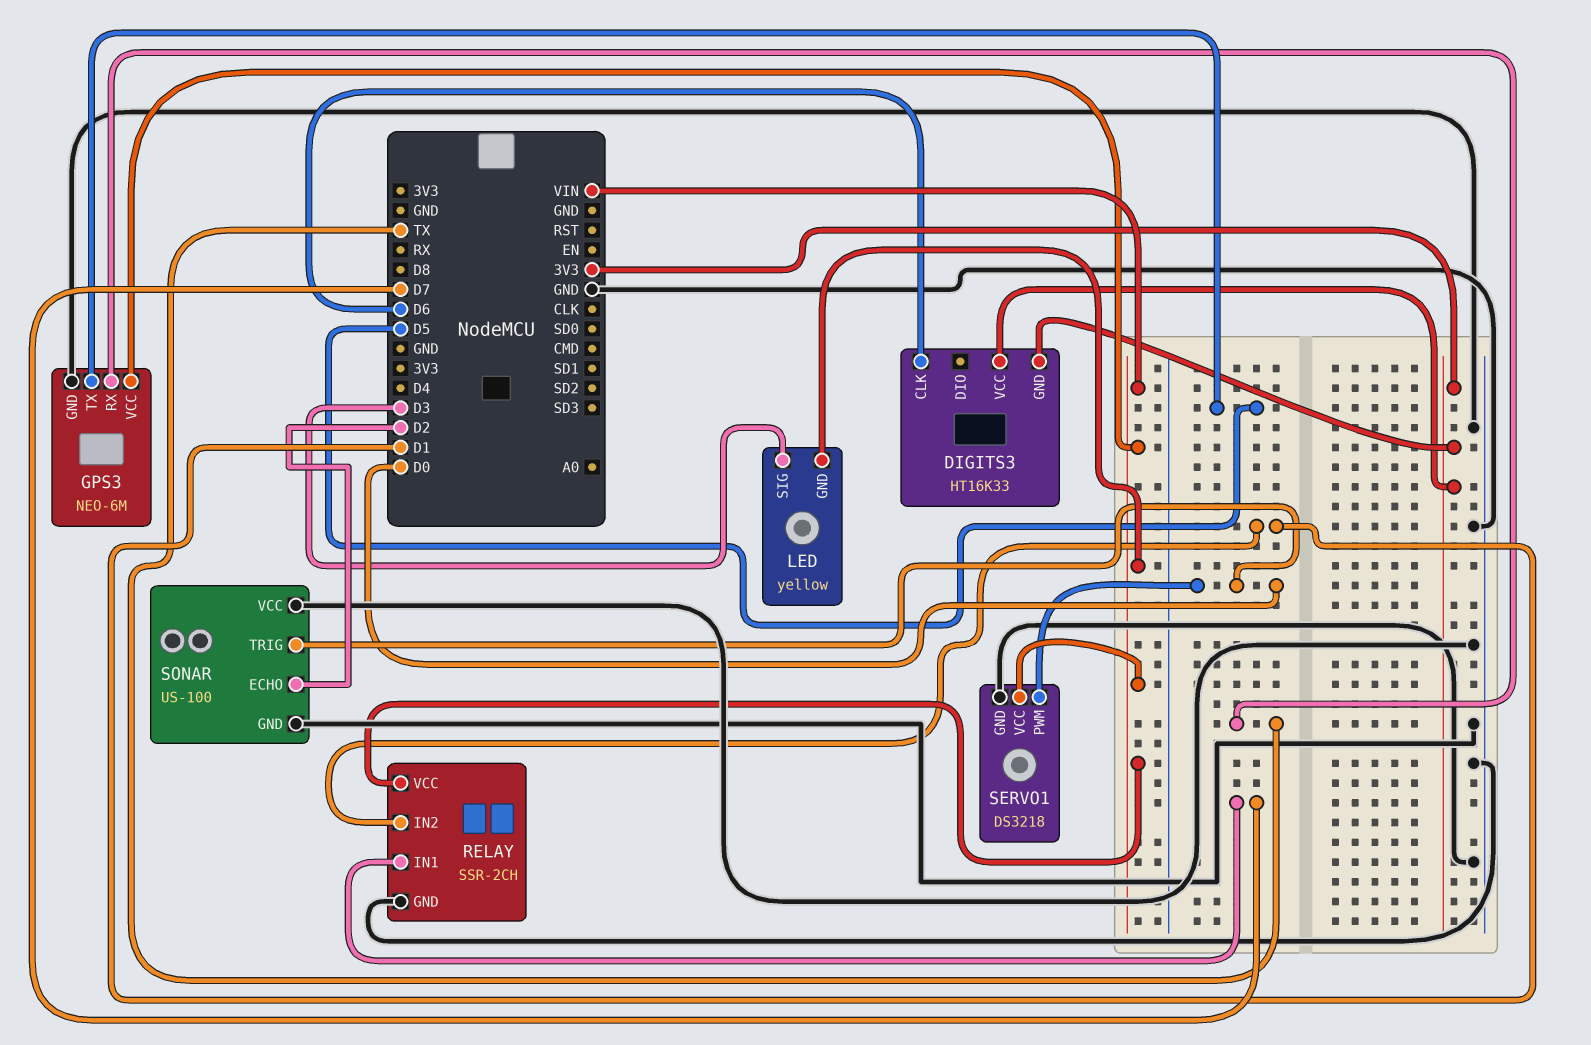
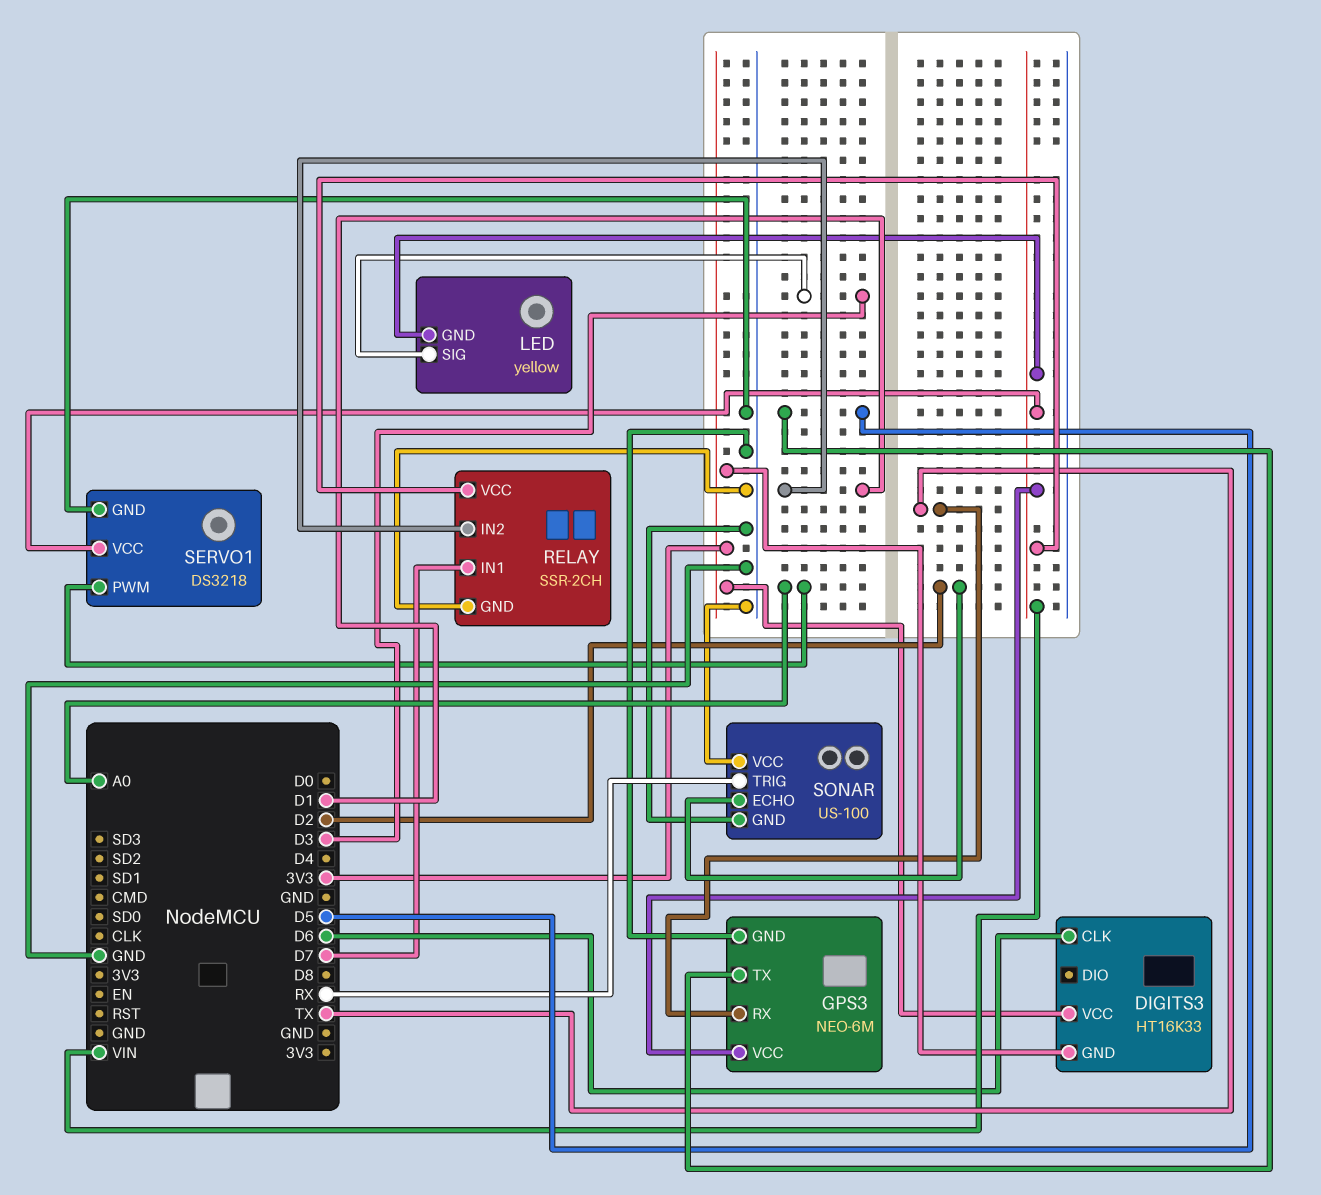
SERVO1 pin PWM: D0 -> A0
SONAR pin TRIG: D0 -> RX

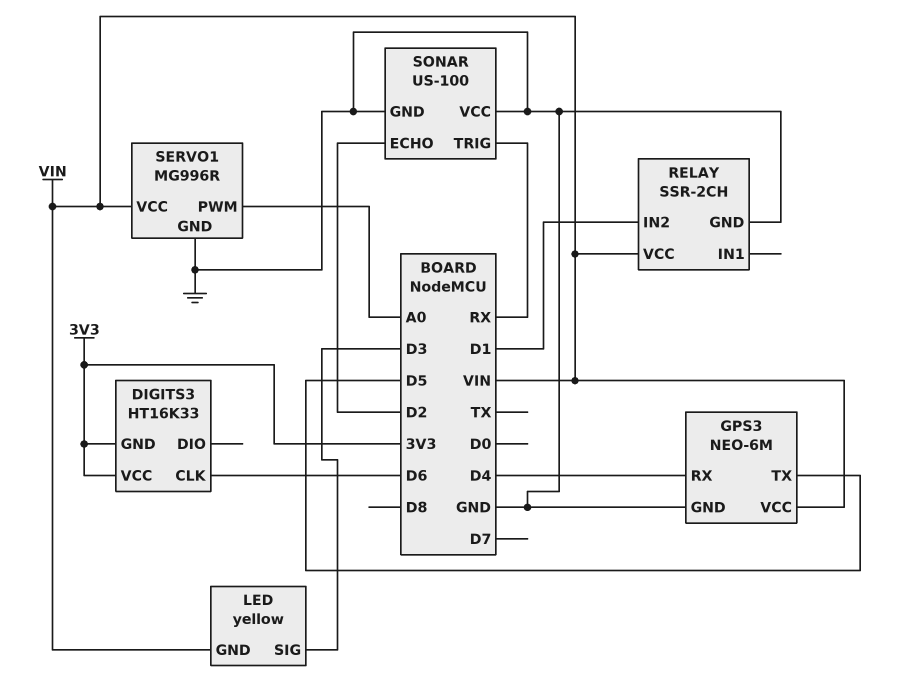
GPS3 pin RX: TX -> D4
RELAY pin IN1: D7 -> none
SERVO1: DS3218 -> MG996R

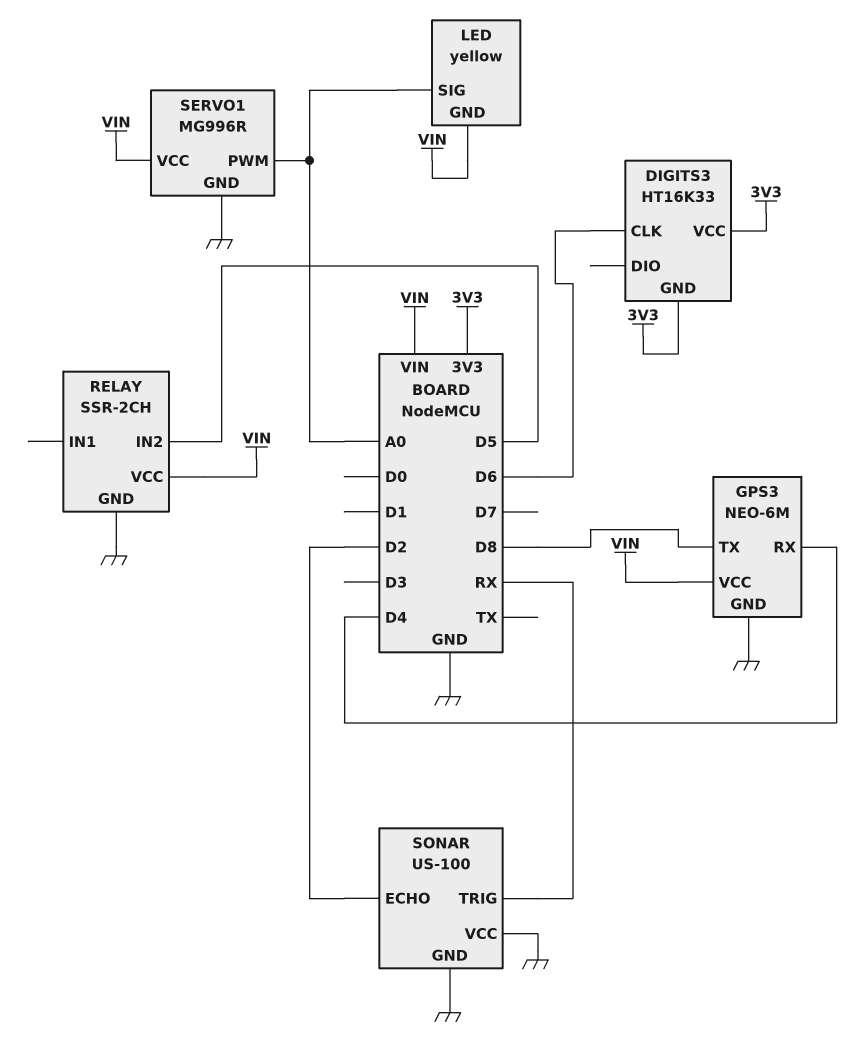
GPS3 pin TX: D5 -> D8
LED pin SIG: D3 -> A0
RELAY pin IN2: D1 -> D5

